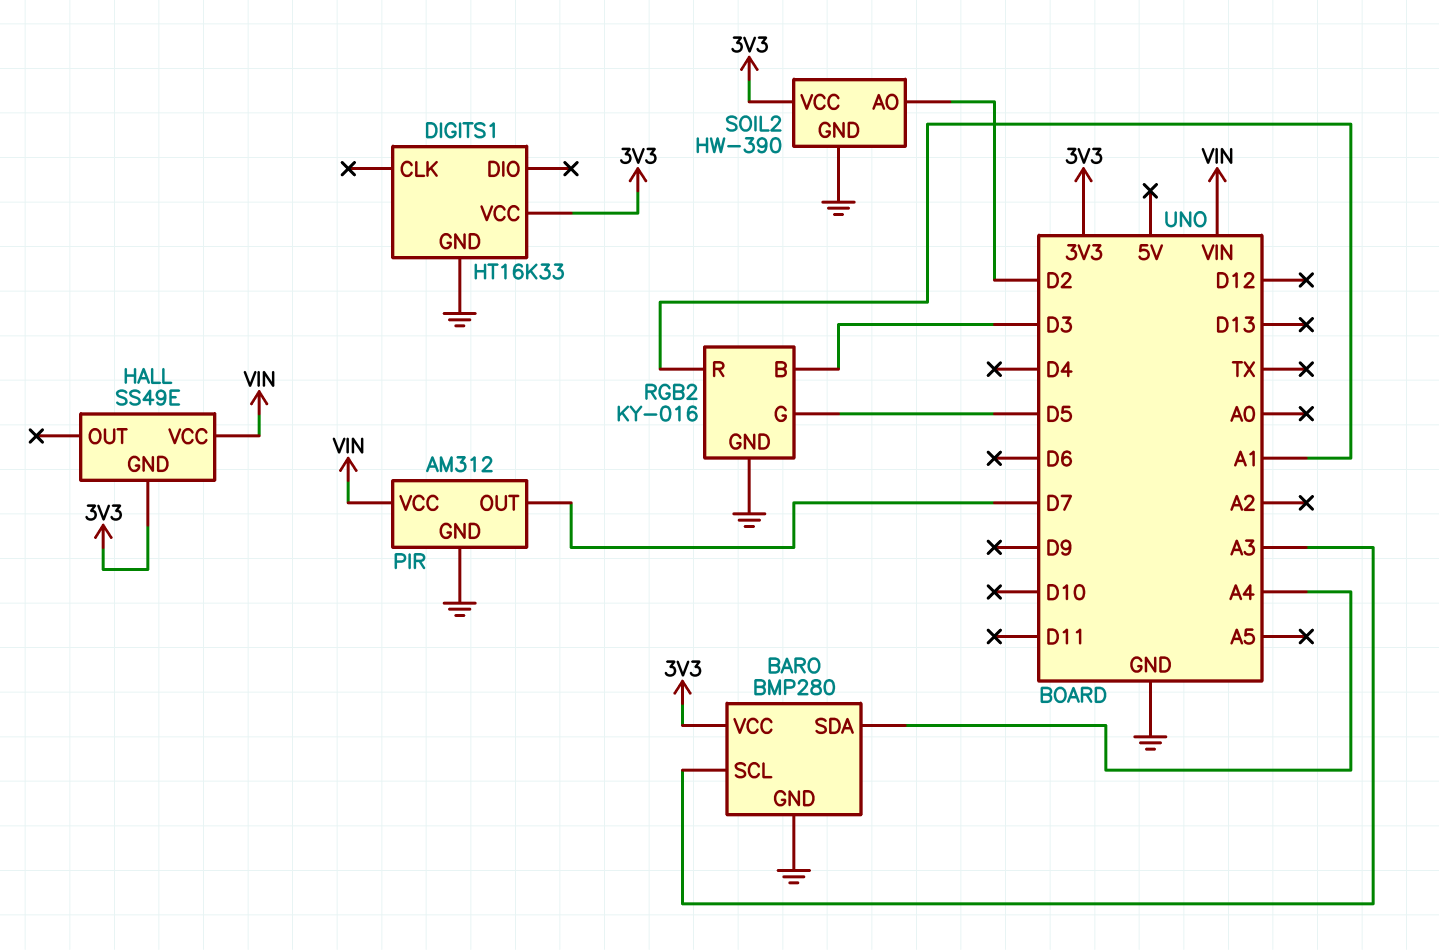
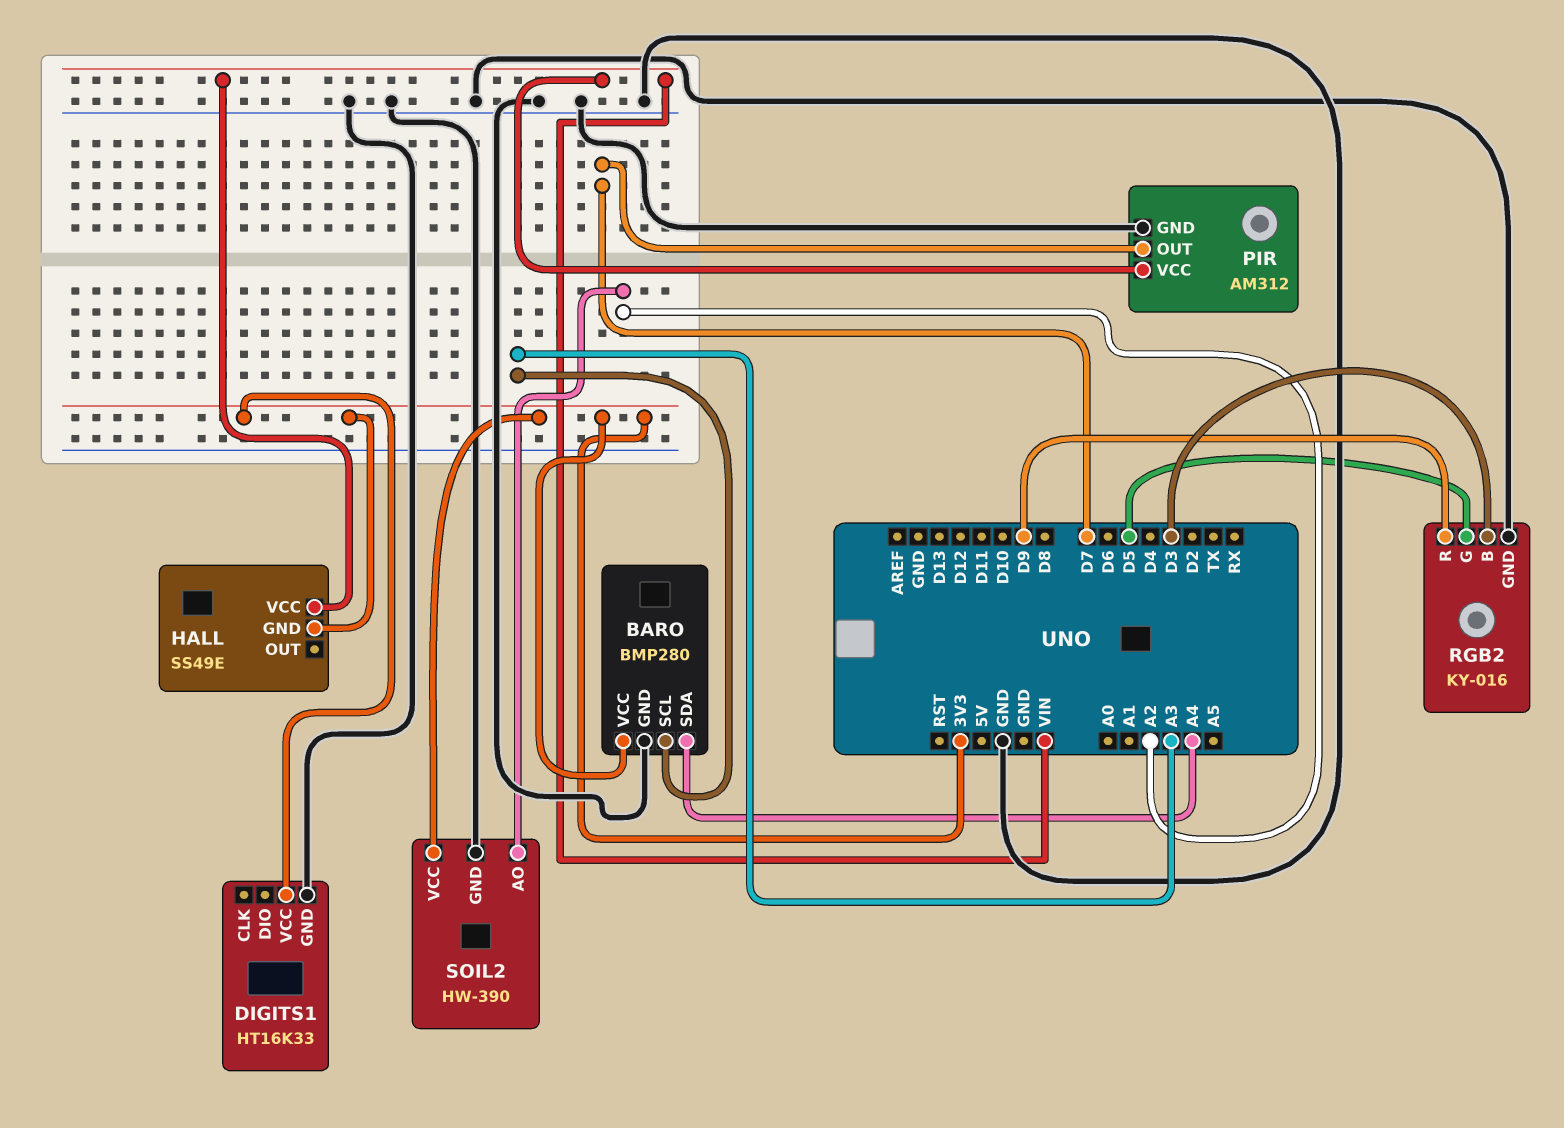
RGB2 pin R: A1 -> D9
SOIL2 pin AO: D2 -> A2

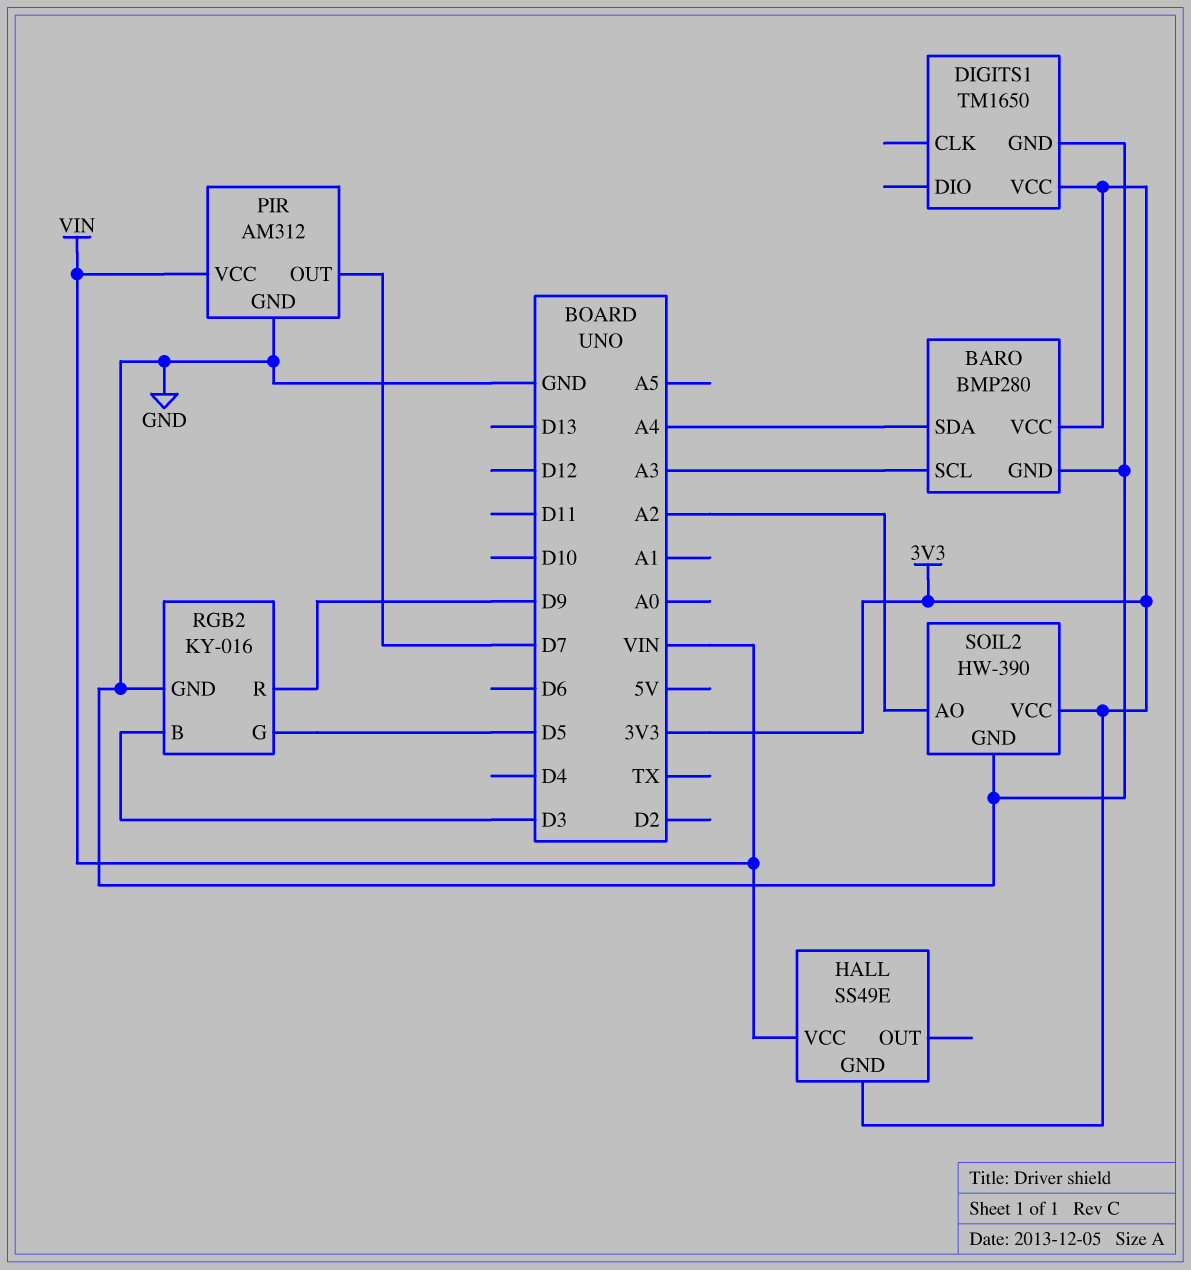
DIGITS1: HT16K33 -> TM1650

